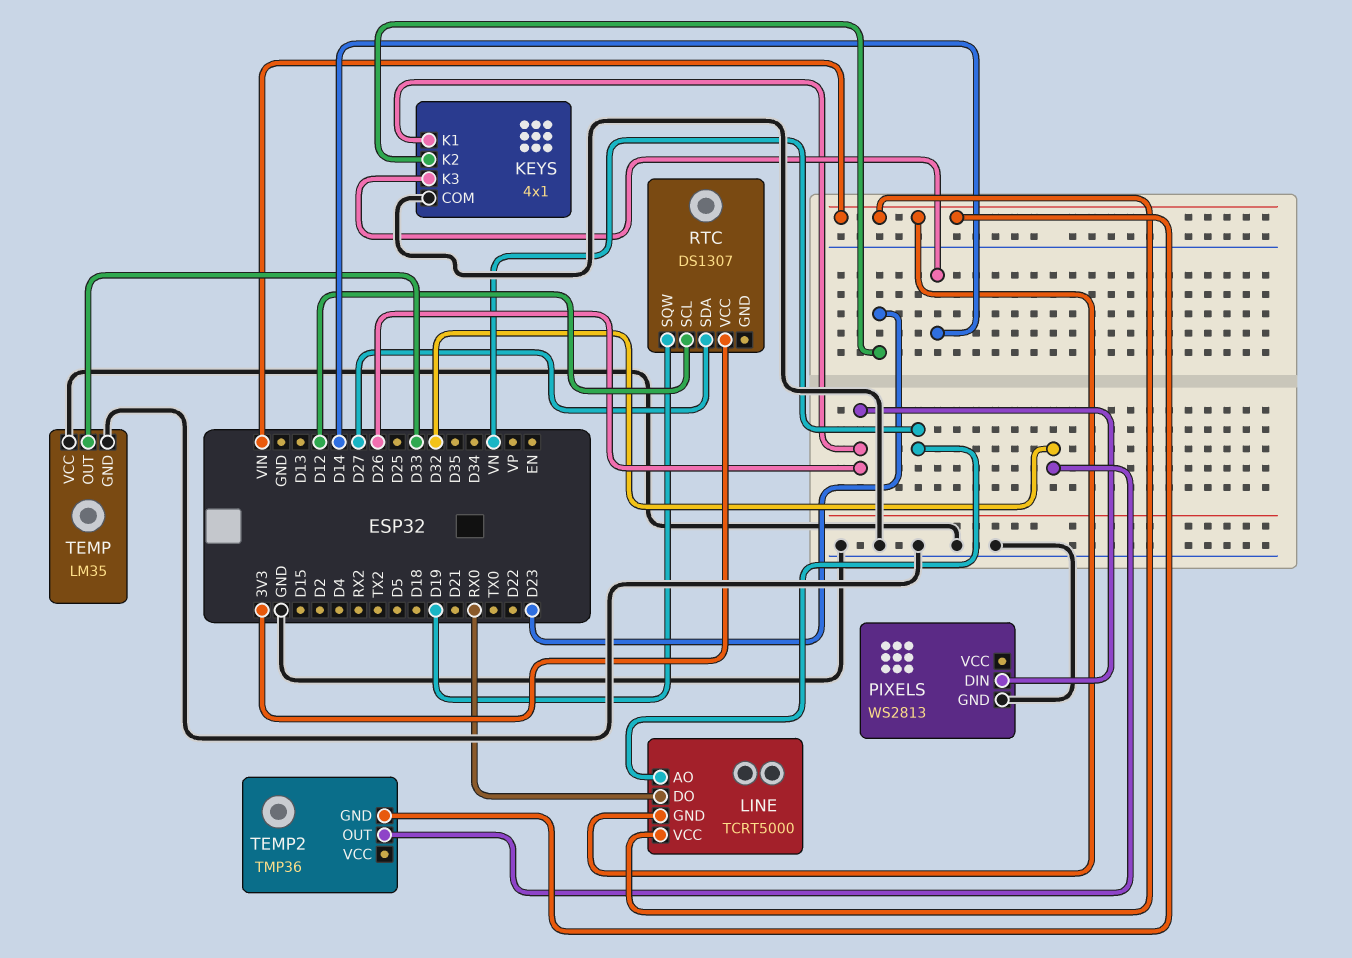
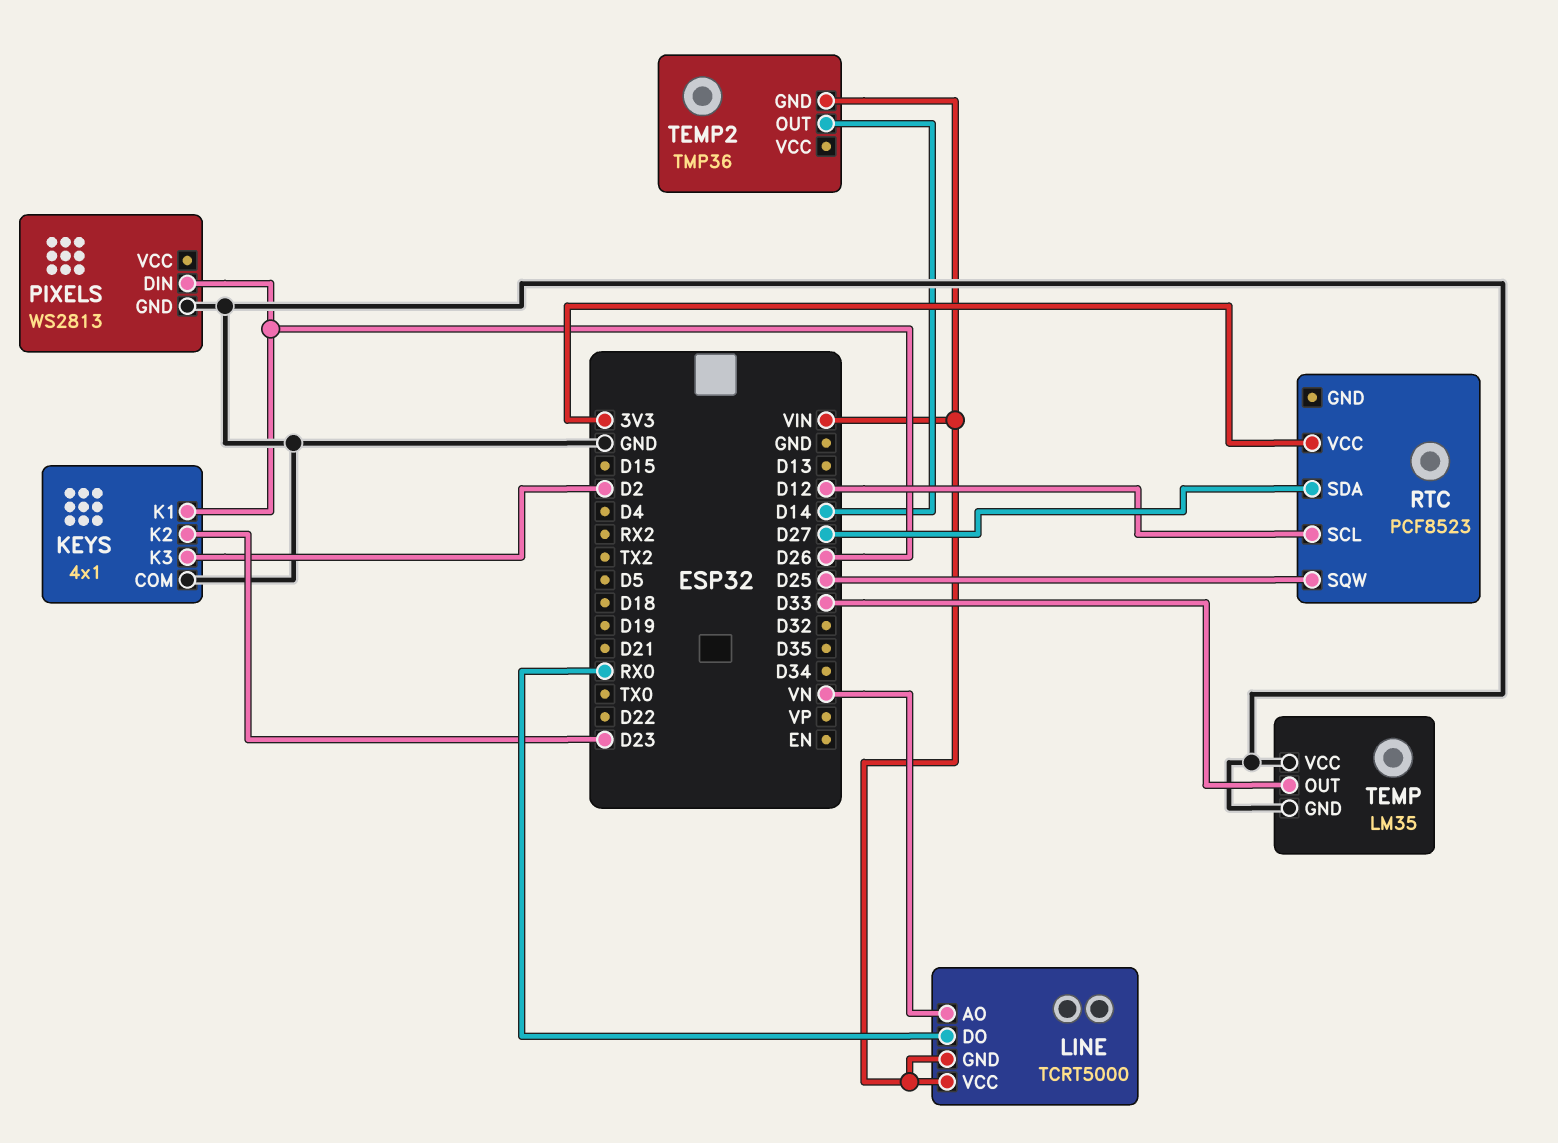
KEYS pin K3: D14 -> D2
RTC: DS1307 -> PCF8523
RTC pin SQW: D19 -> D25
TEMP2 pin OUT: D32 -> D14

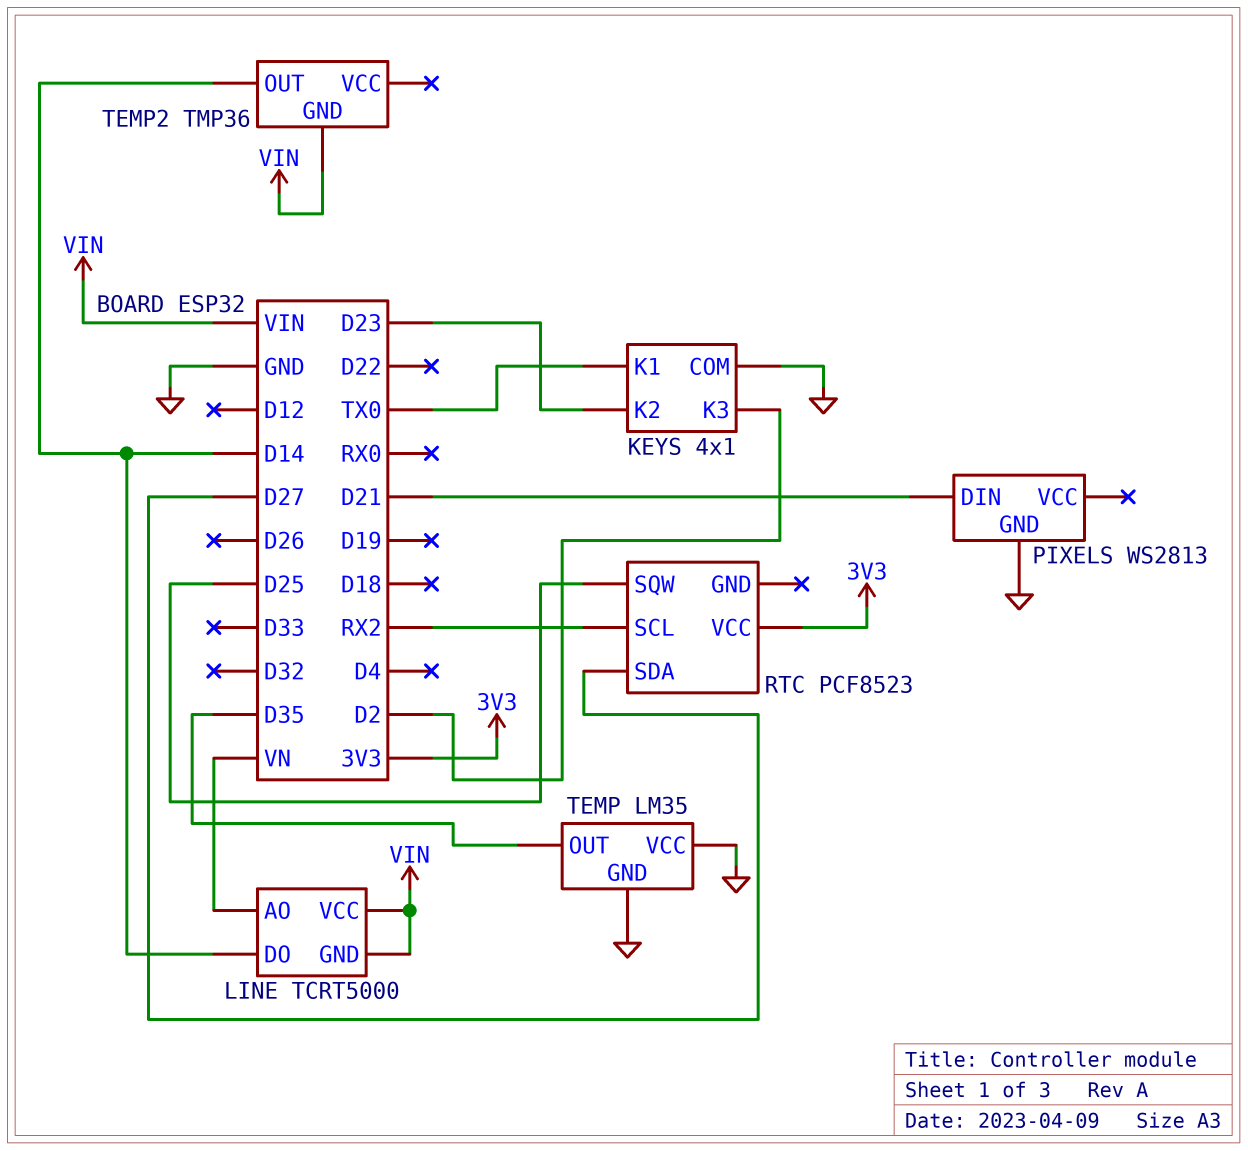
KEYS pin K1: D26 -> TX0
LINE pin DO: RX0 -> D14
PIXELS pin DIN: D26 -> D21
RTC pin SCL: D12 -> RX2
TEMP pin OUT: D33 -> D35

